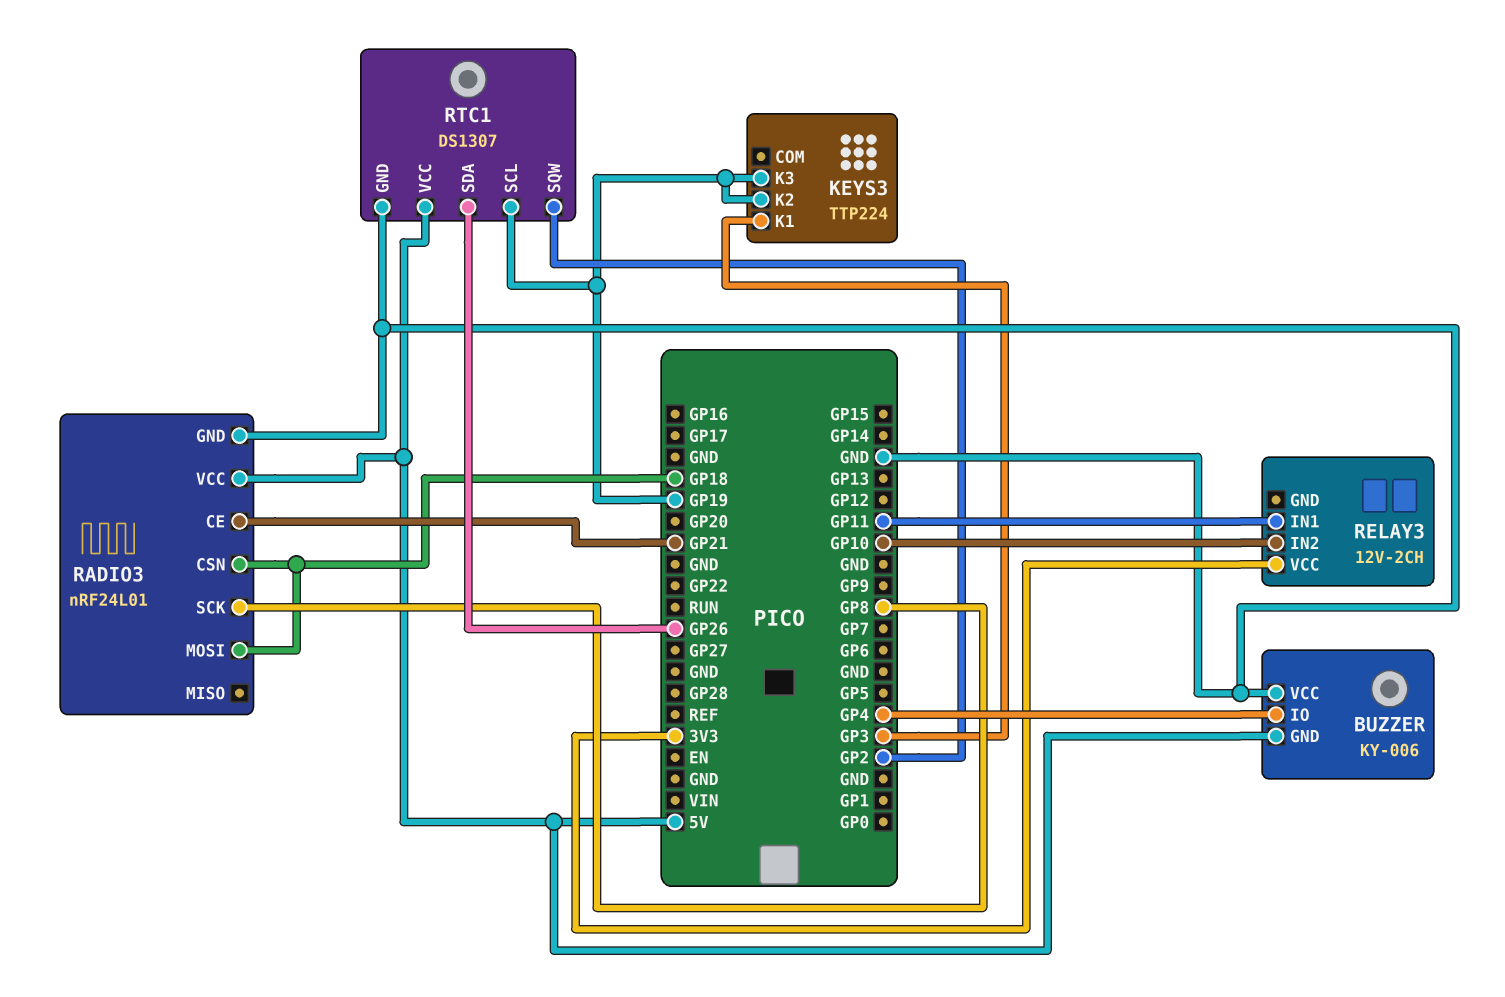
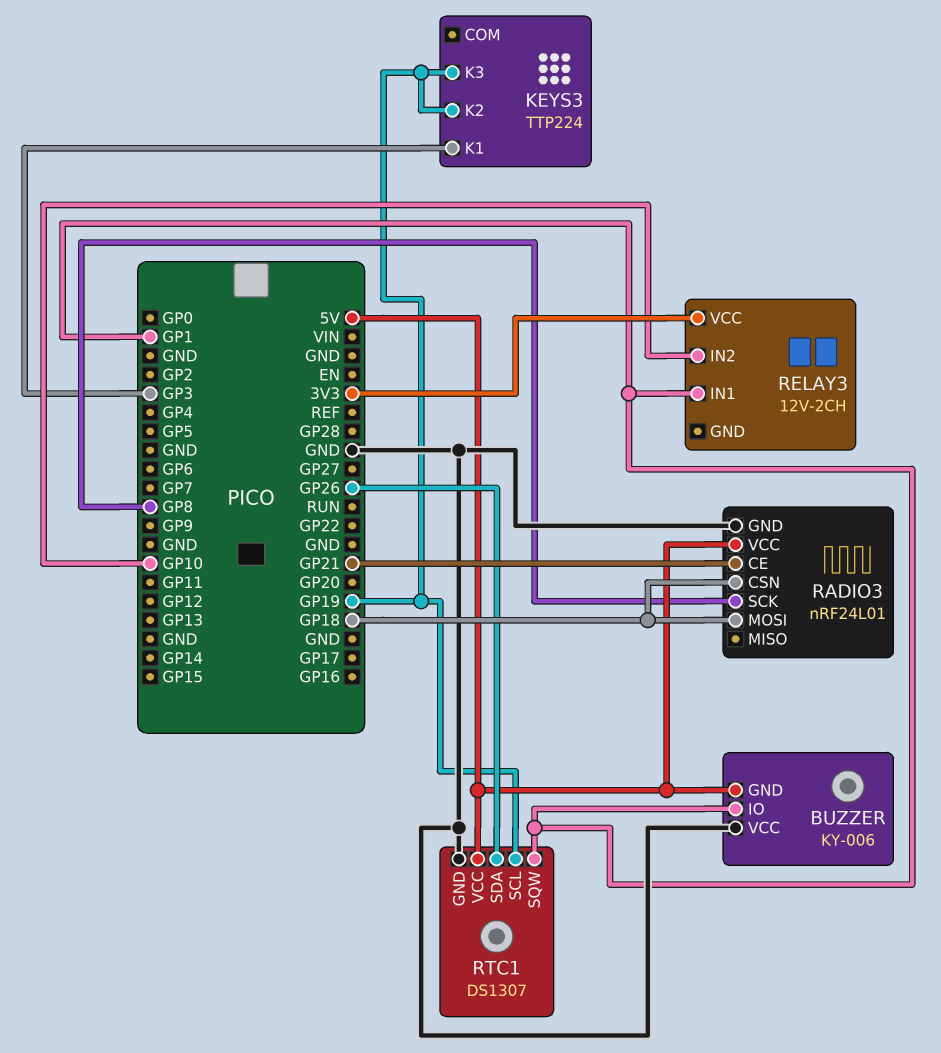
BUZZER pin IO: GP4 -> GP1
RELAY3 pin IN1: GP11 -> GP1
RTC1 pin SQW: GP2 -> GP1

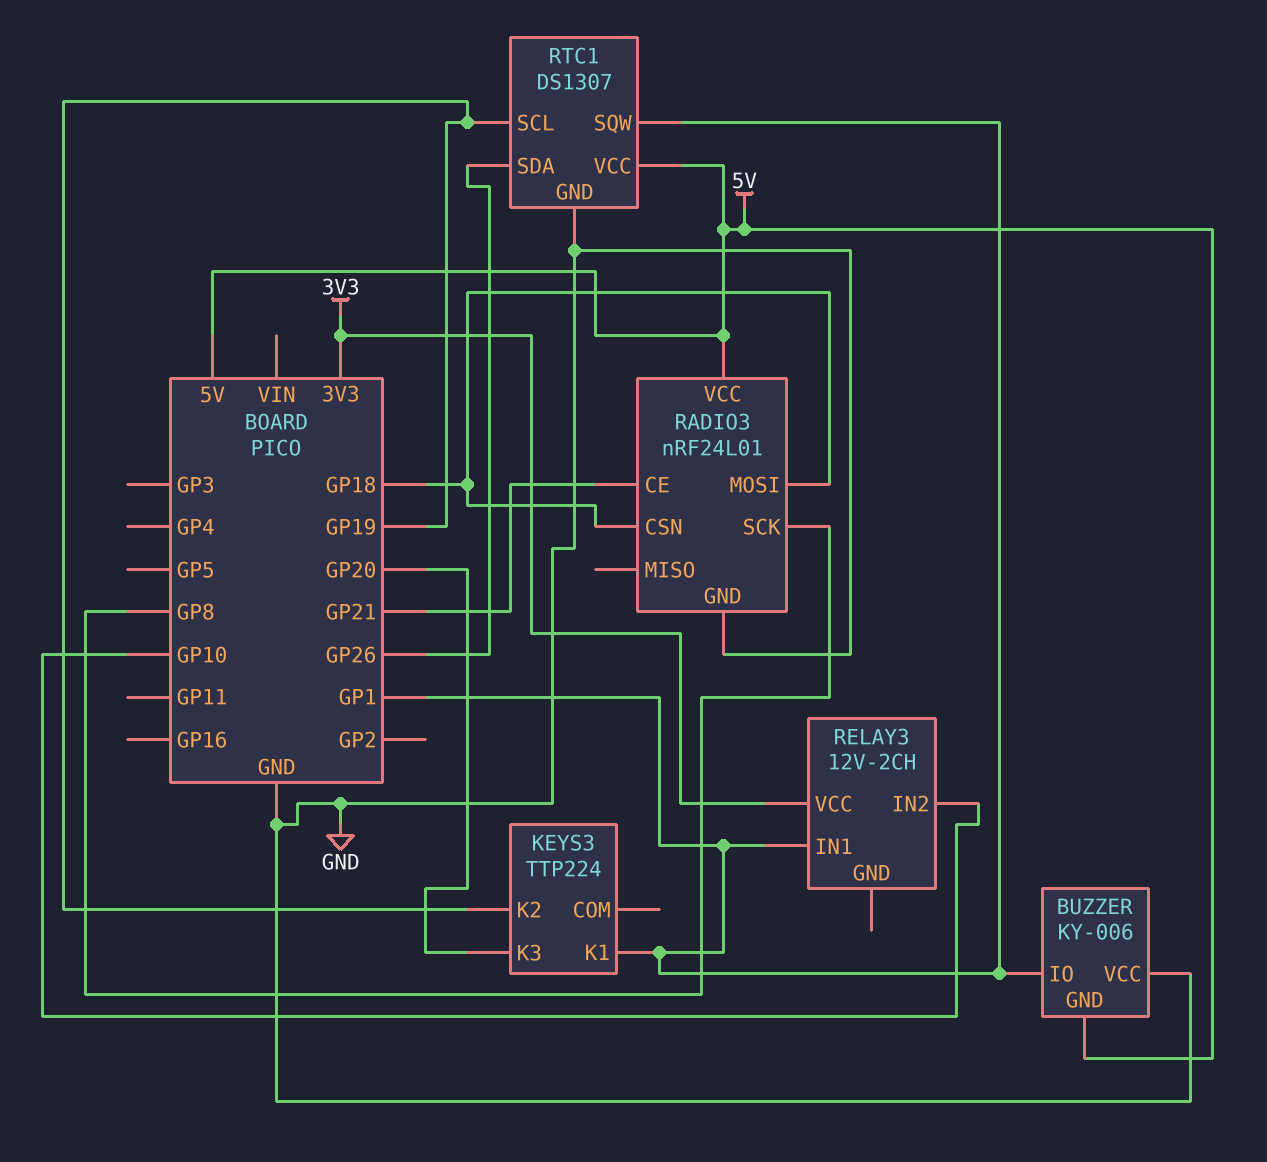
KEYS3 pin K1: GP3 -> GP1
KEYS3 pin K3: GP19 -> GP20

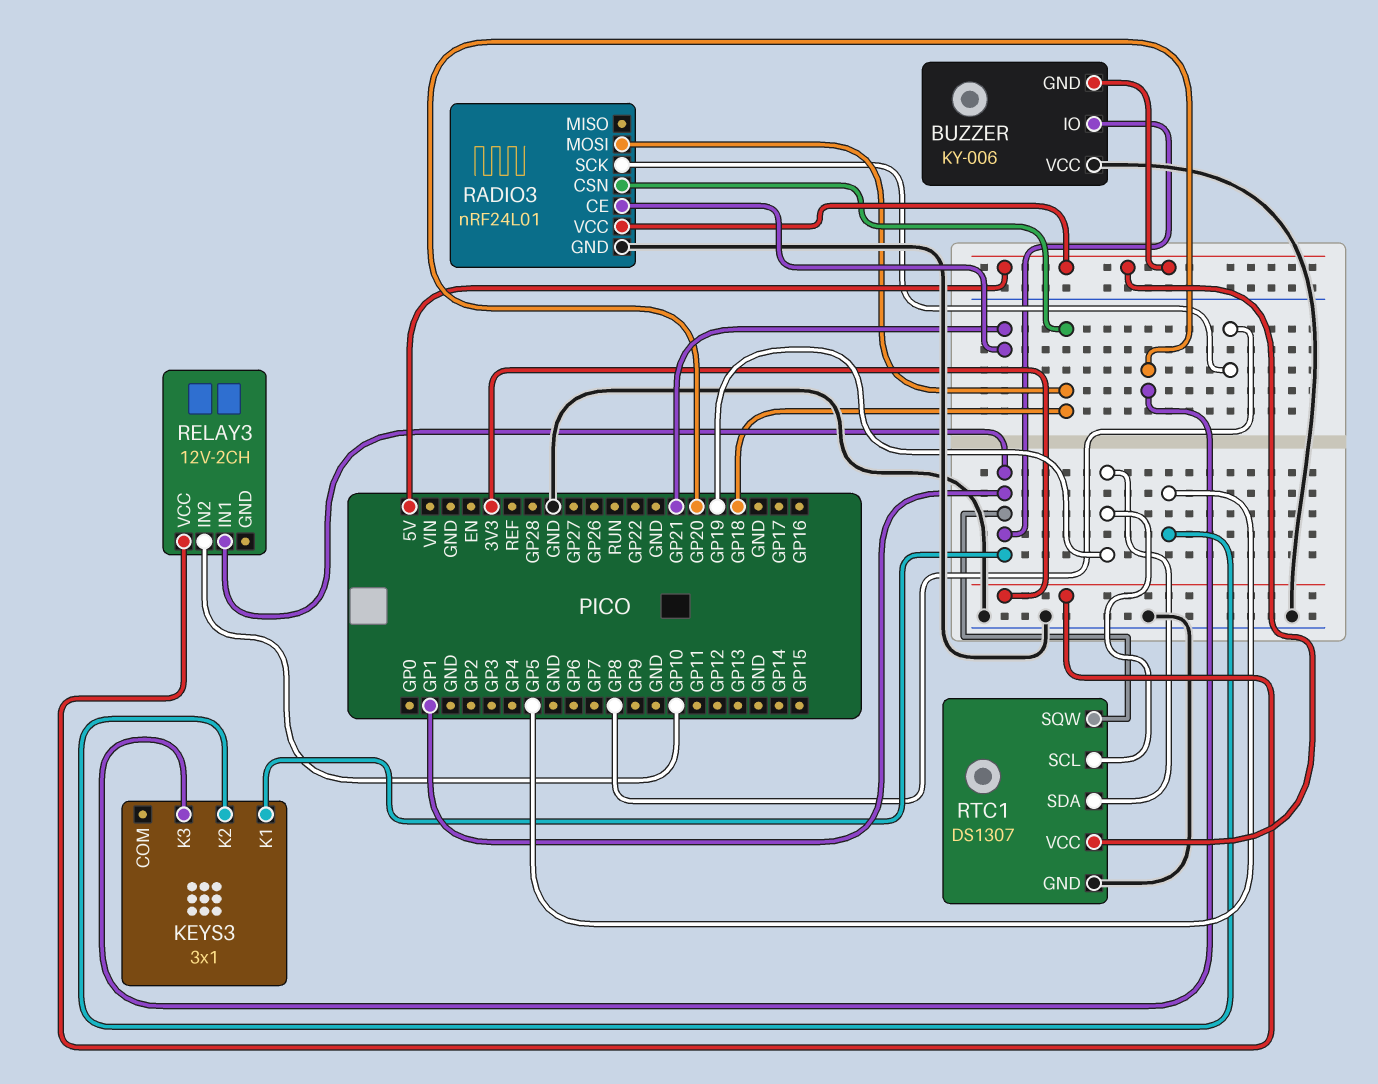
KEYS3: TTP224 -> 3x1
KEYS3 pin K2: GP19 -> GP5
RTC1 pin SDA: GP26 -> GP19

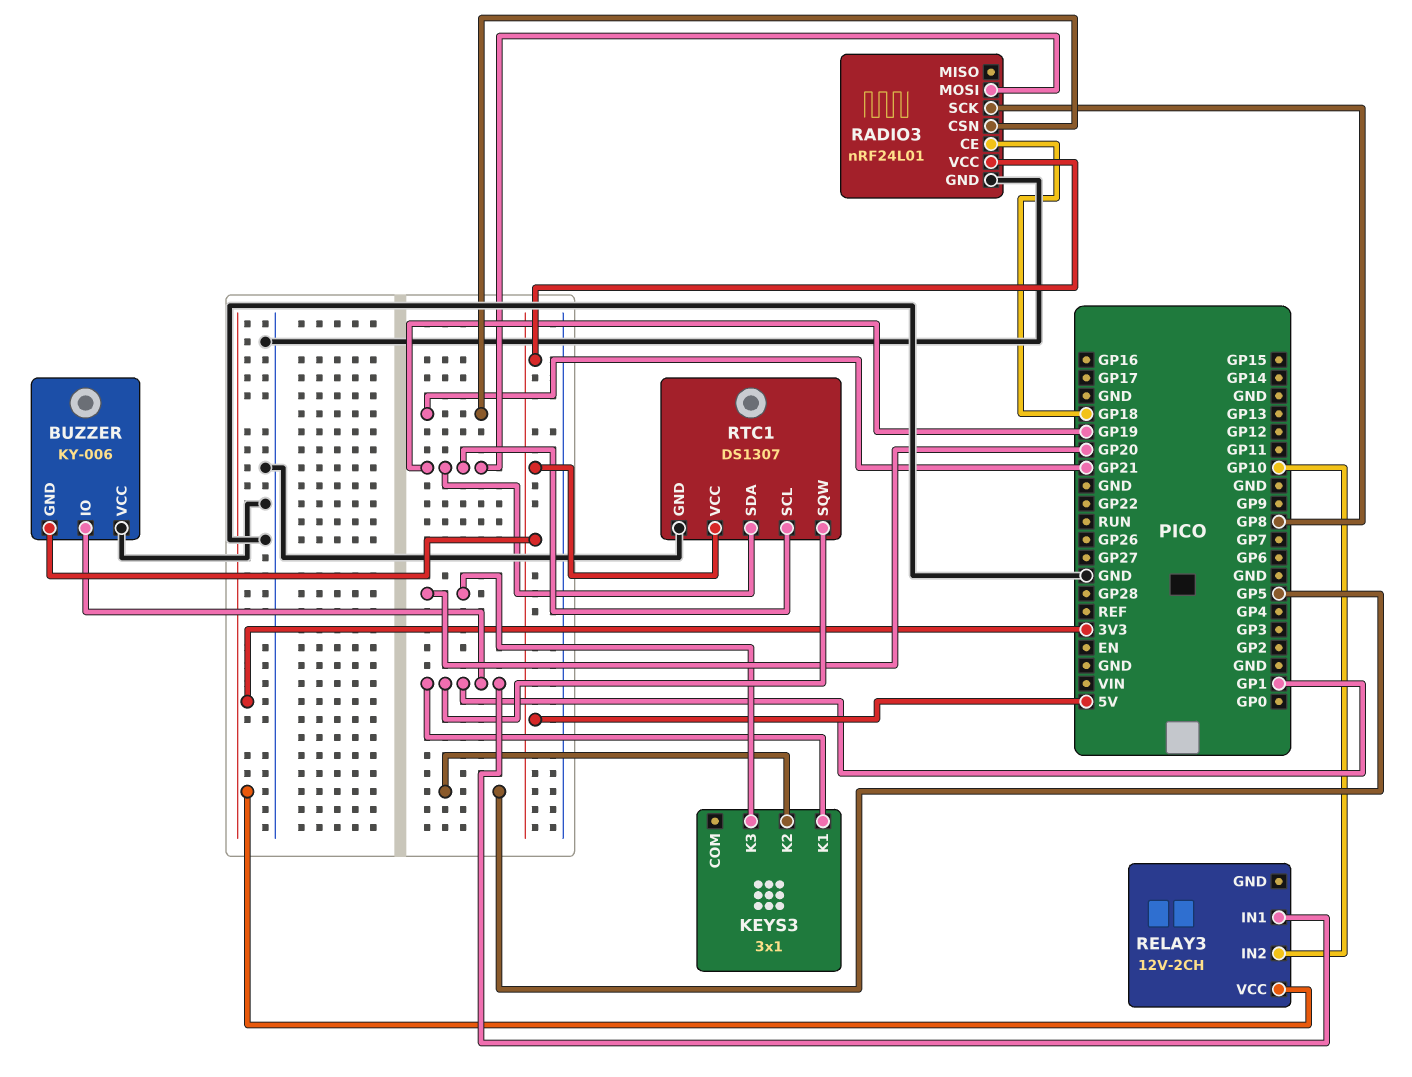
RADIO3 pin CE: GP21 -> GP18
RADIO3 pin CSN: GP18 -> GP21
RADIO3 pin MOSI: GP18 -> GP19

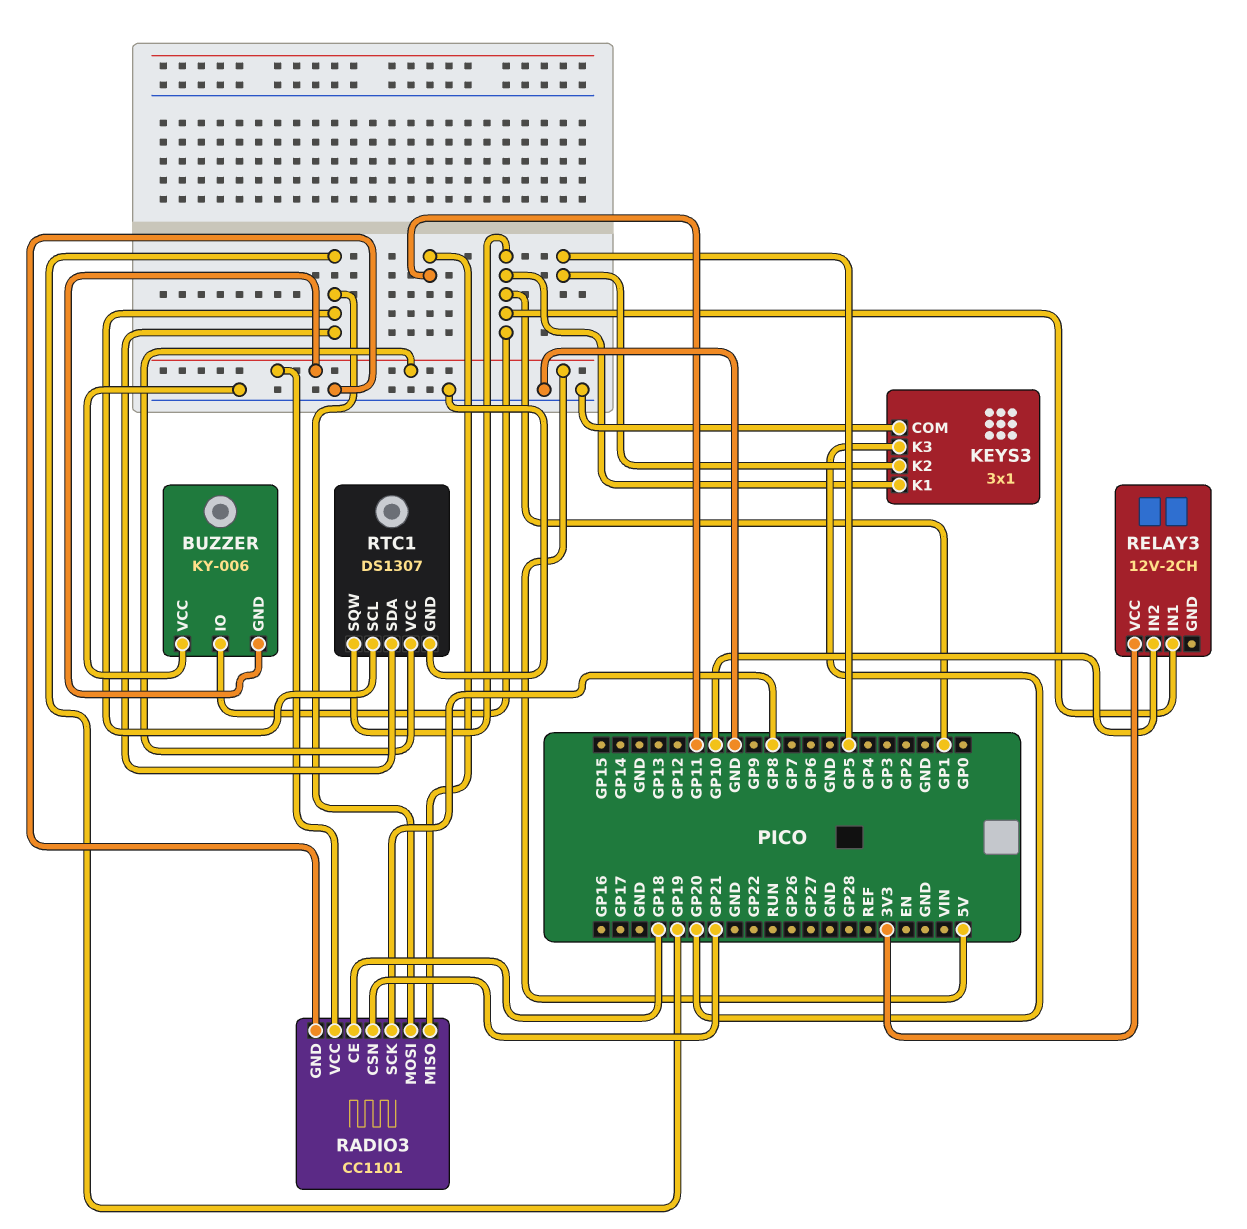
KEYS3 pin COM: none -> GND
RADIO3: nRF24L01 -> CC1101
RADIO3 pin MISO: none -> GP11

